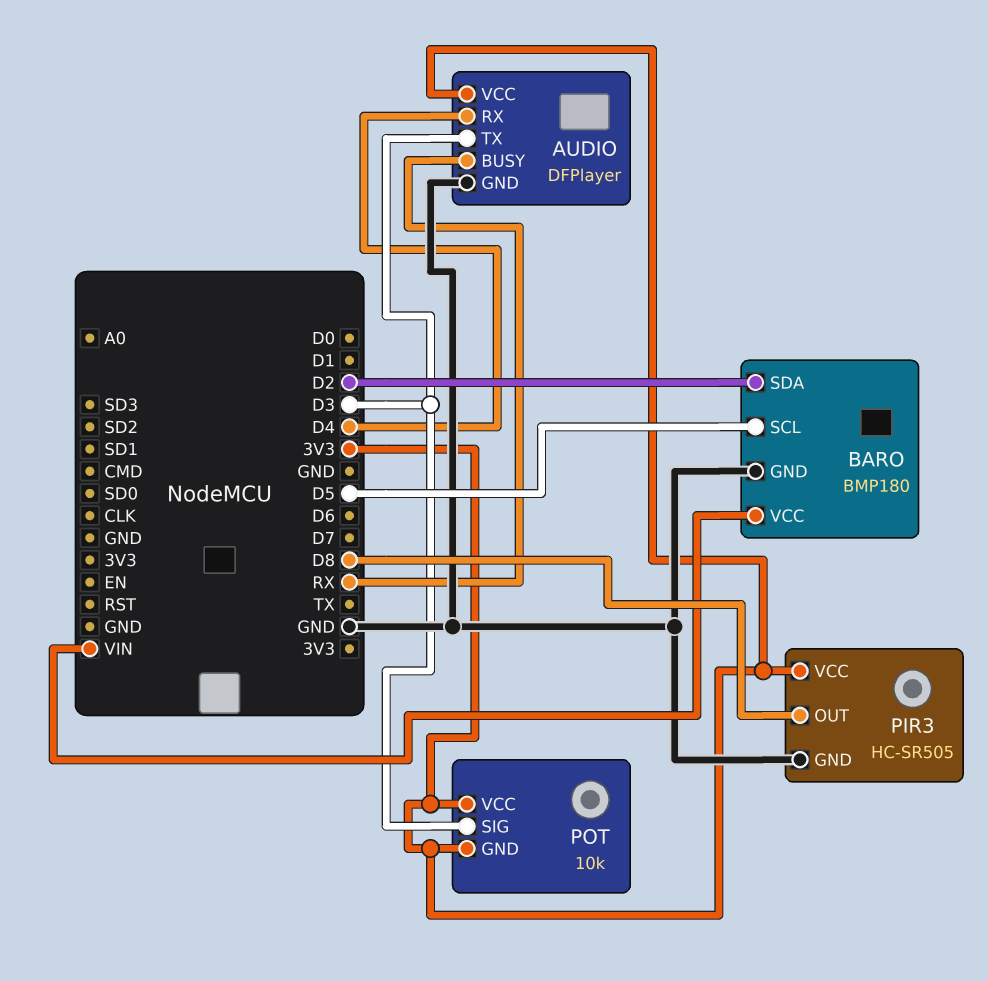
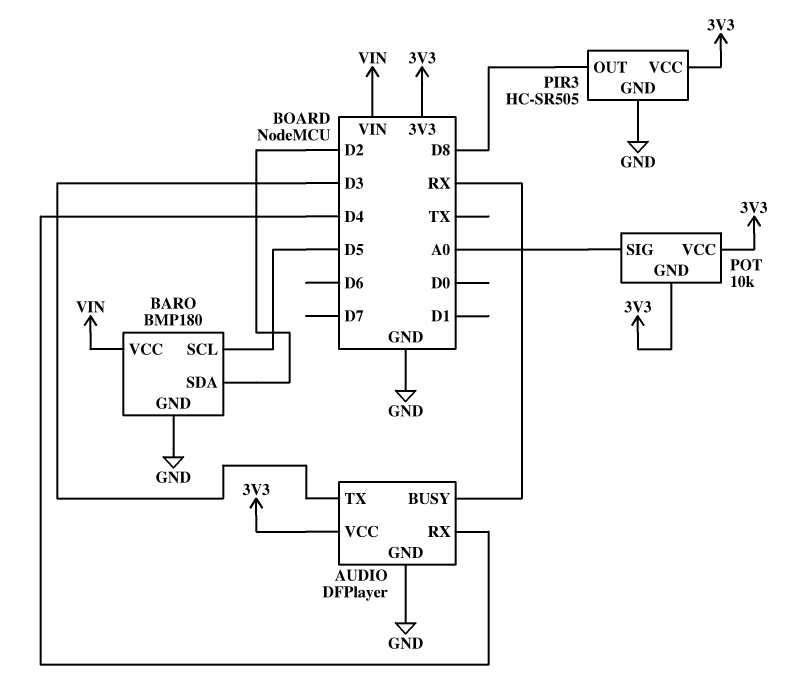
POT pin SIG: D3 -> A0

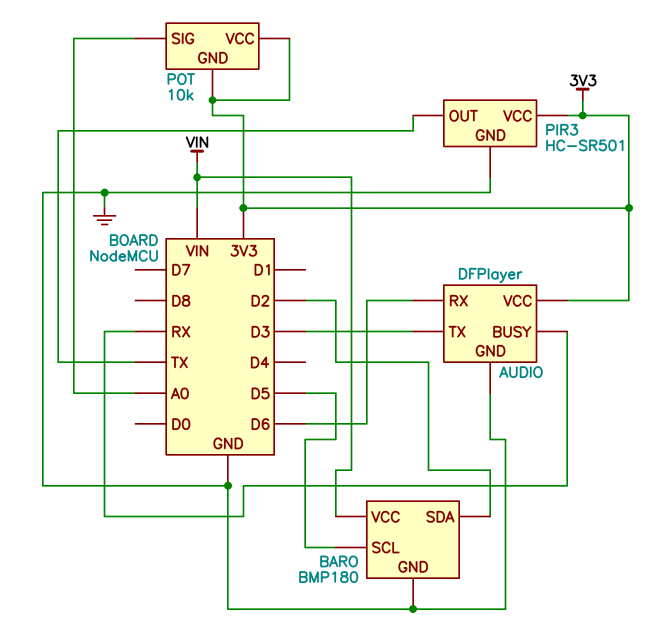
AUDIO pin RX: D4 -> D6
PIR3: HC-SR505 -> HC-SR501
PIR3 pin OUT: D8 -> TX

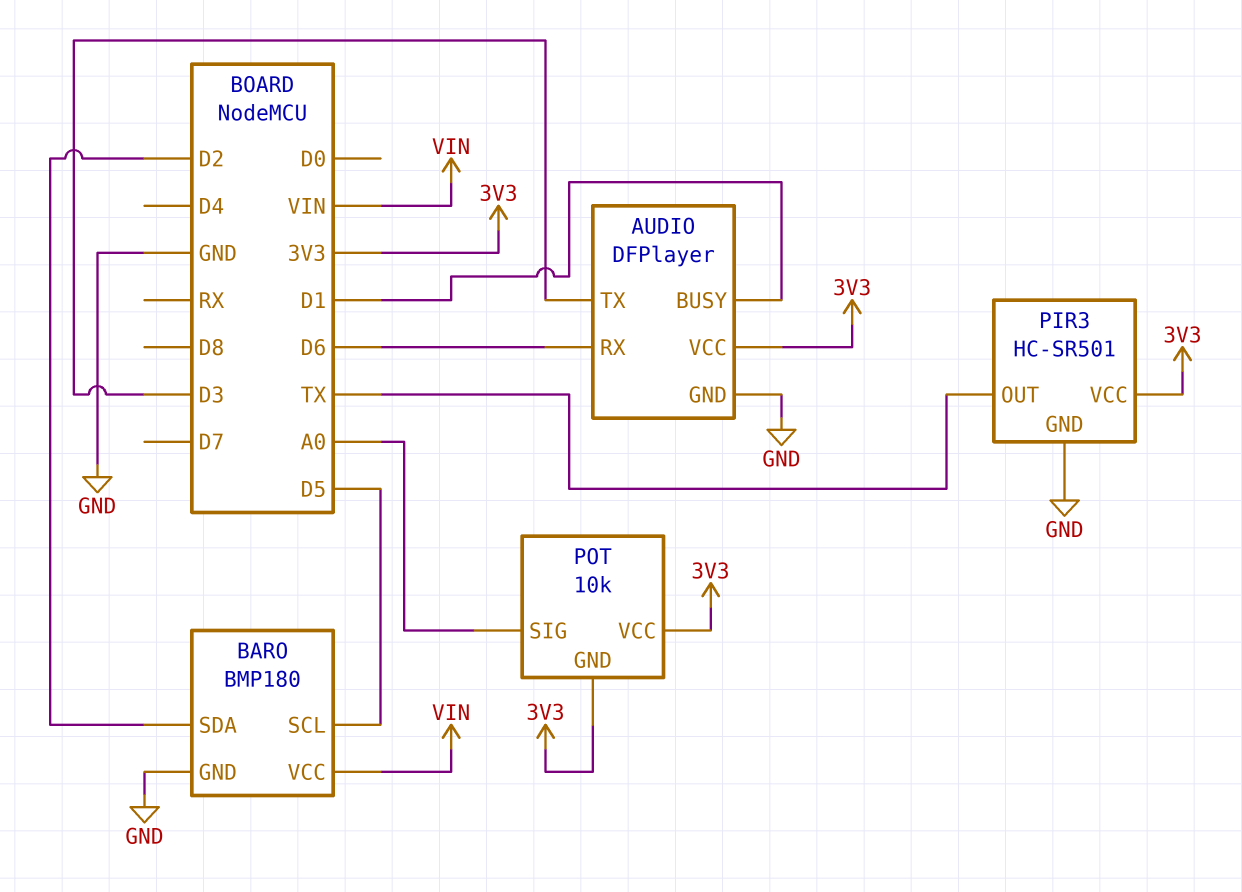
AUDIO pin BUSY: RX -> D1

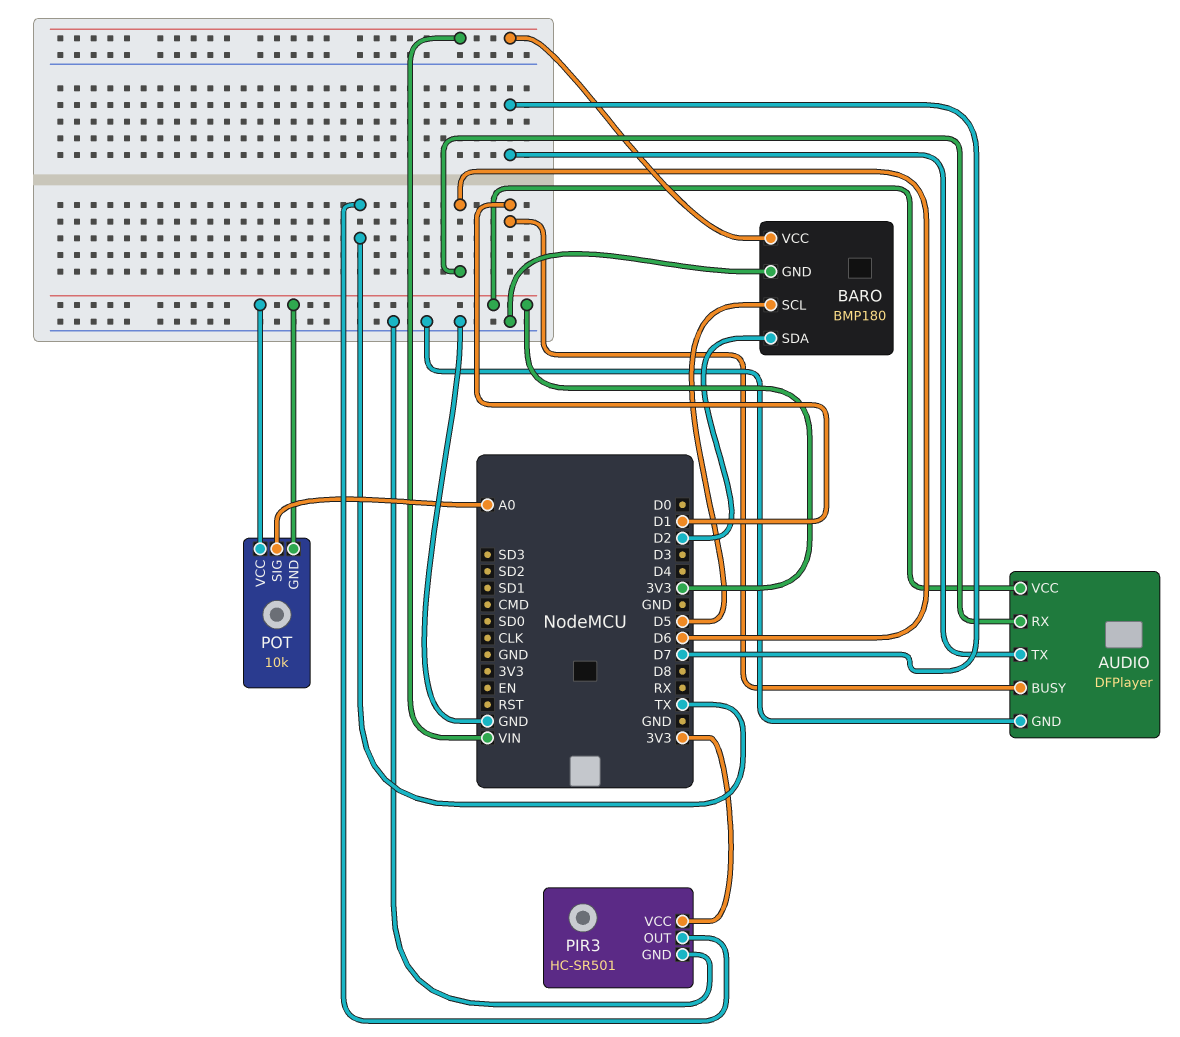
AUDIO pin TX: D3 -> D7

